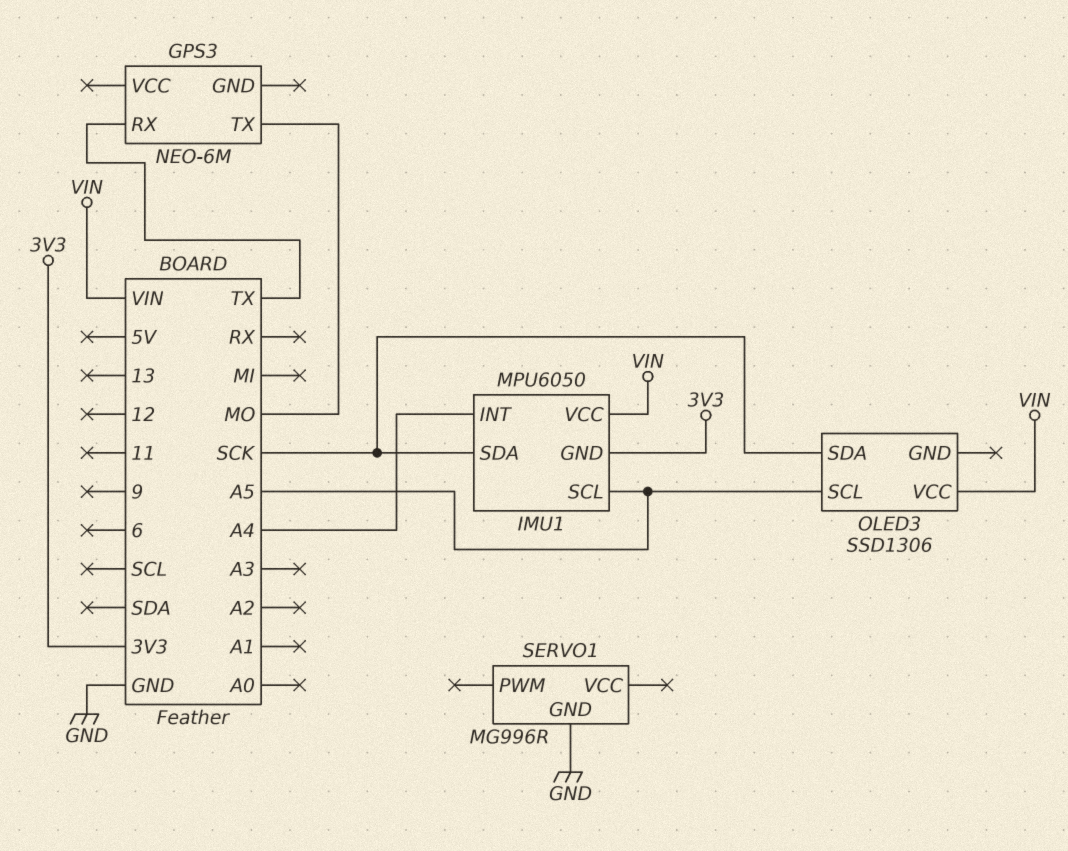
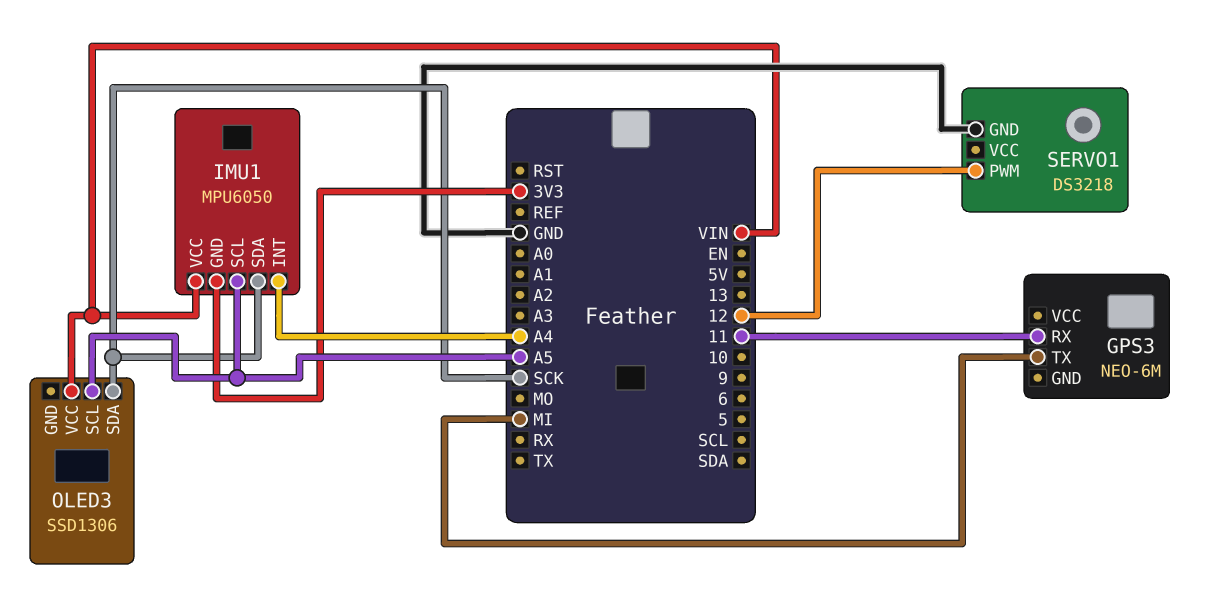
GPS3 pin RX: TX -> 11
GPS3 pin TX: MO -> MI
SERVO1: MG996R -> DS3218
SERVO1 pin PWM: none -> 12

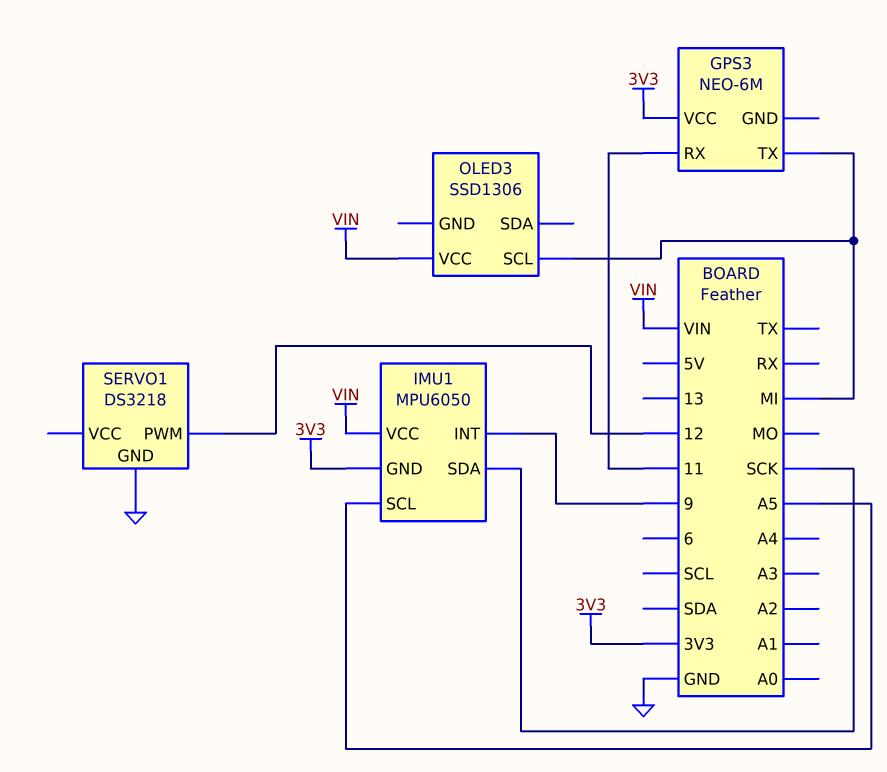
GPS3 pin VCC: none -> 3V3
IMU1 pin INT: A4 -> 9
OLED3 pin SCL: A5 -> MI
OLED3 pin SDA: SCK -> none

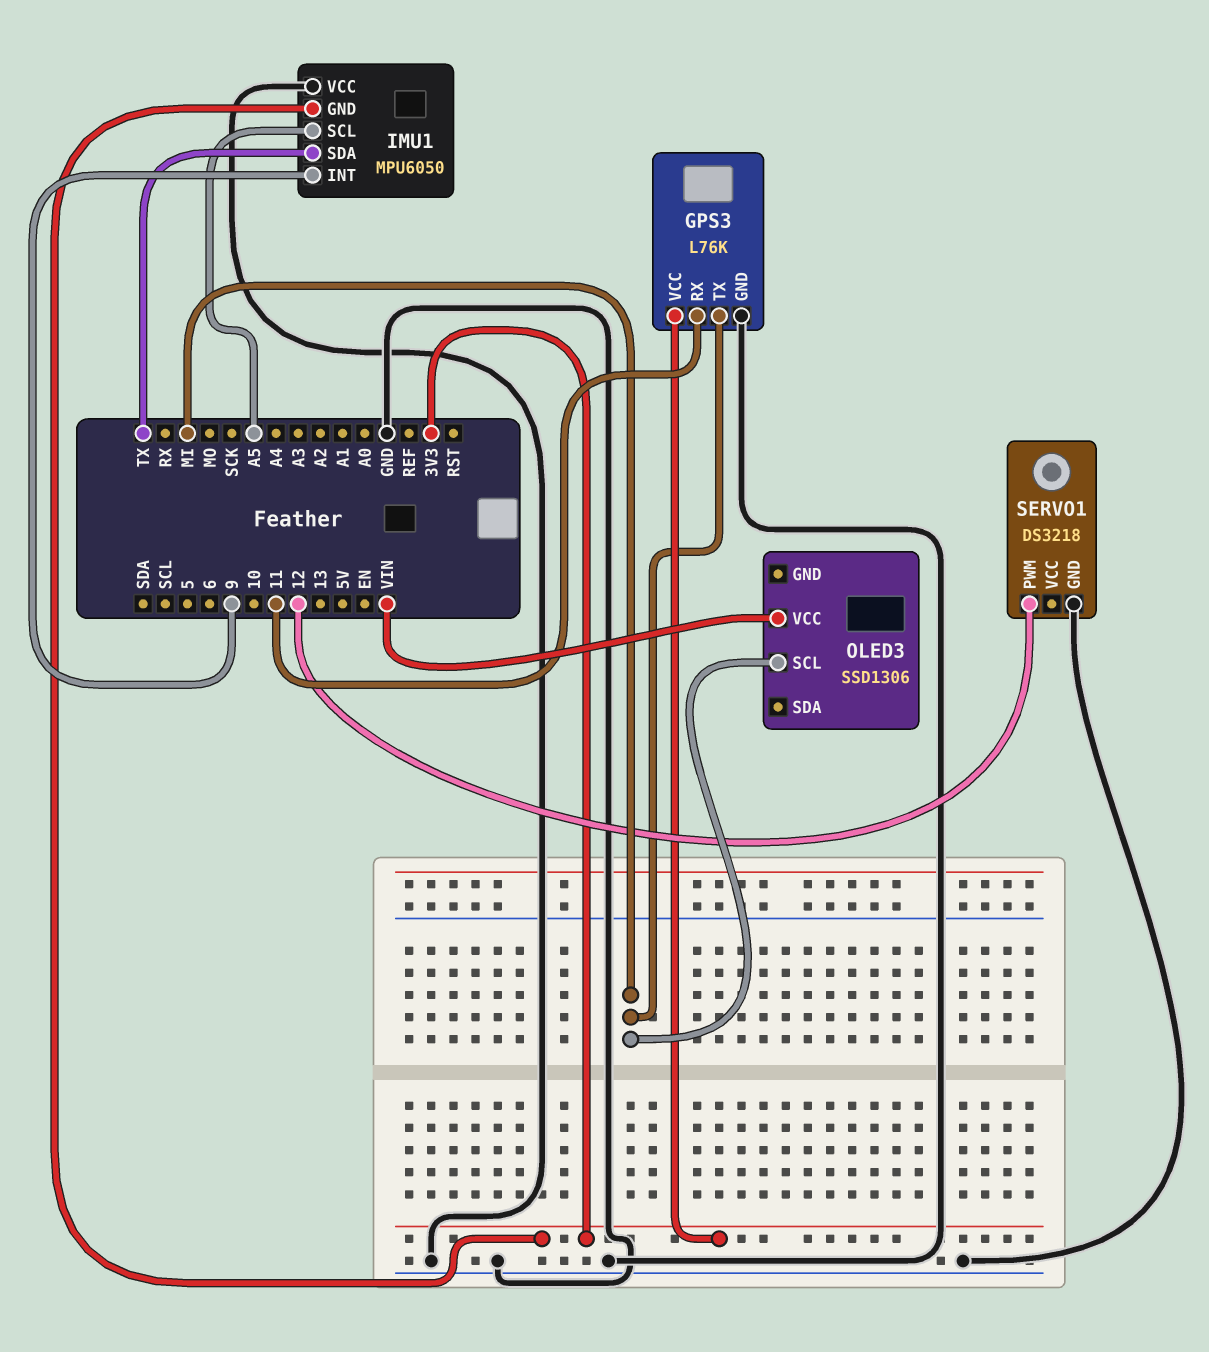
GPS3: NEO-6M -> L76K
GPS3 pin GND: none -> GND
IMU1 pin SDA: SCK -> TX
IMU1 pin VCC: VIN -> GND

